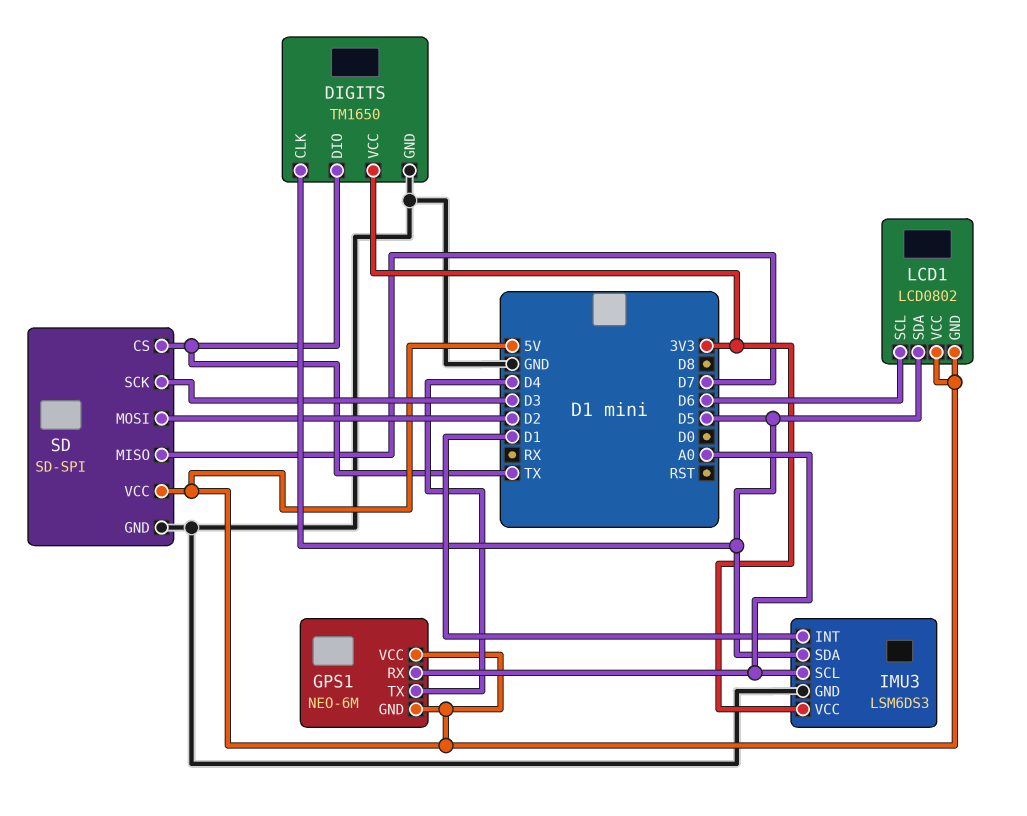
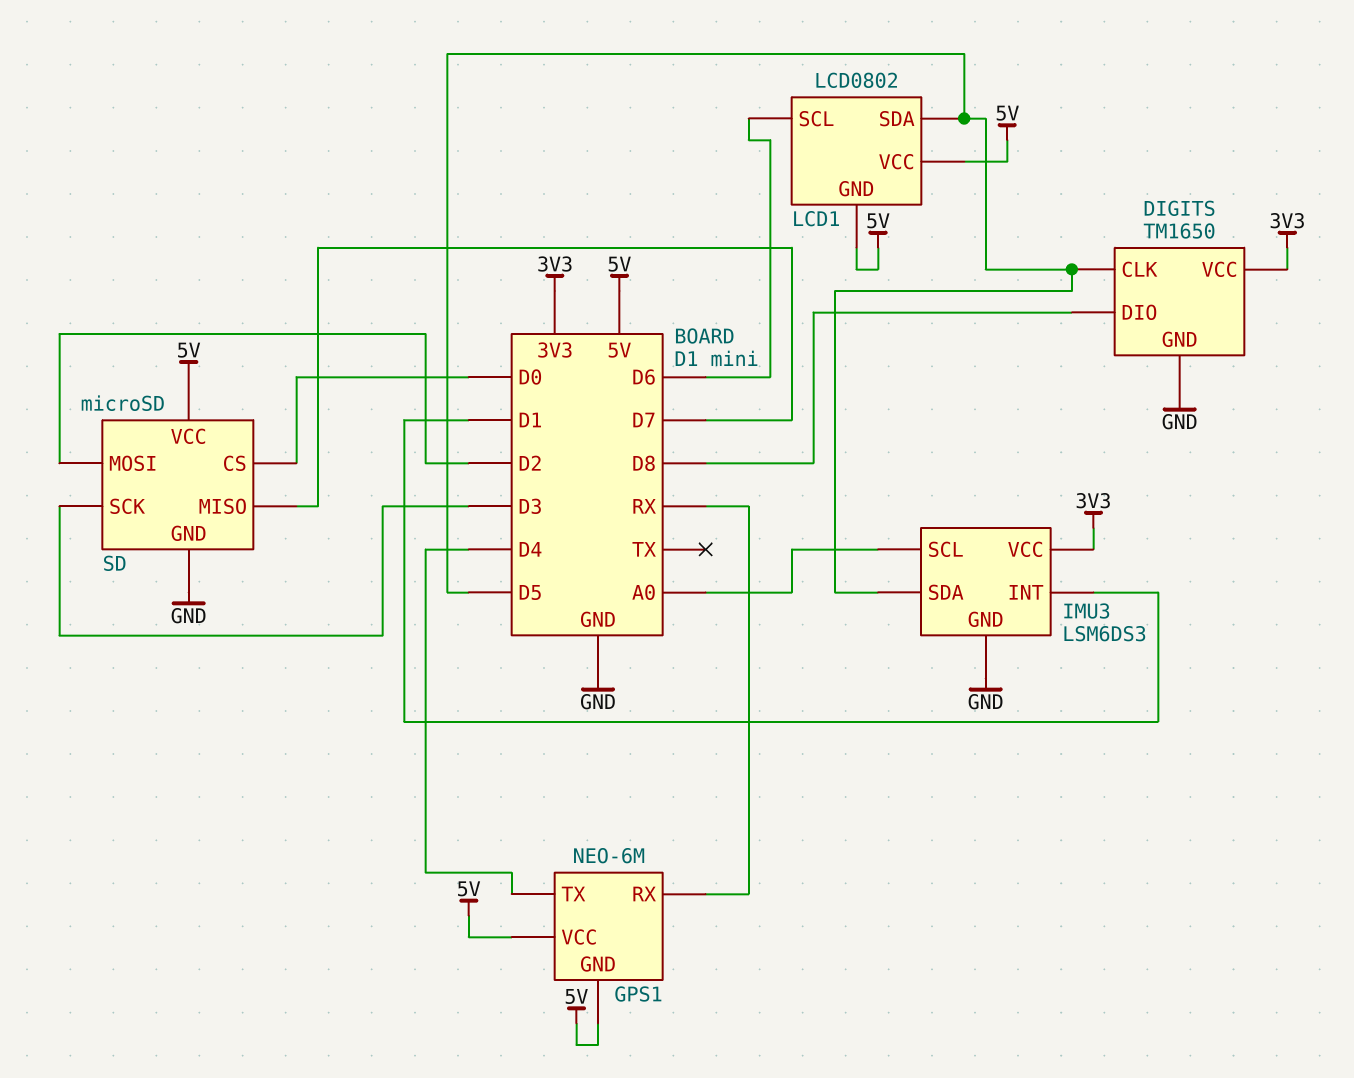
DIGITS pin DIO: TX -> D8
GPS1 pin RX: A0 -> RX
SD: SD-SPI -> microSD
SD pin CS: TX -> D0

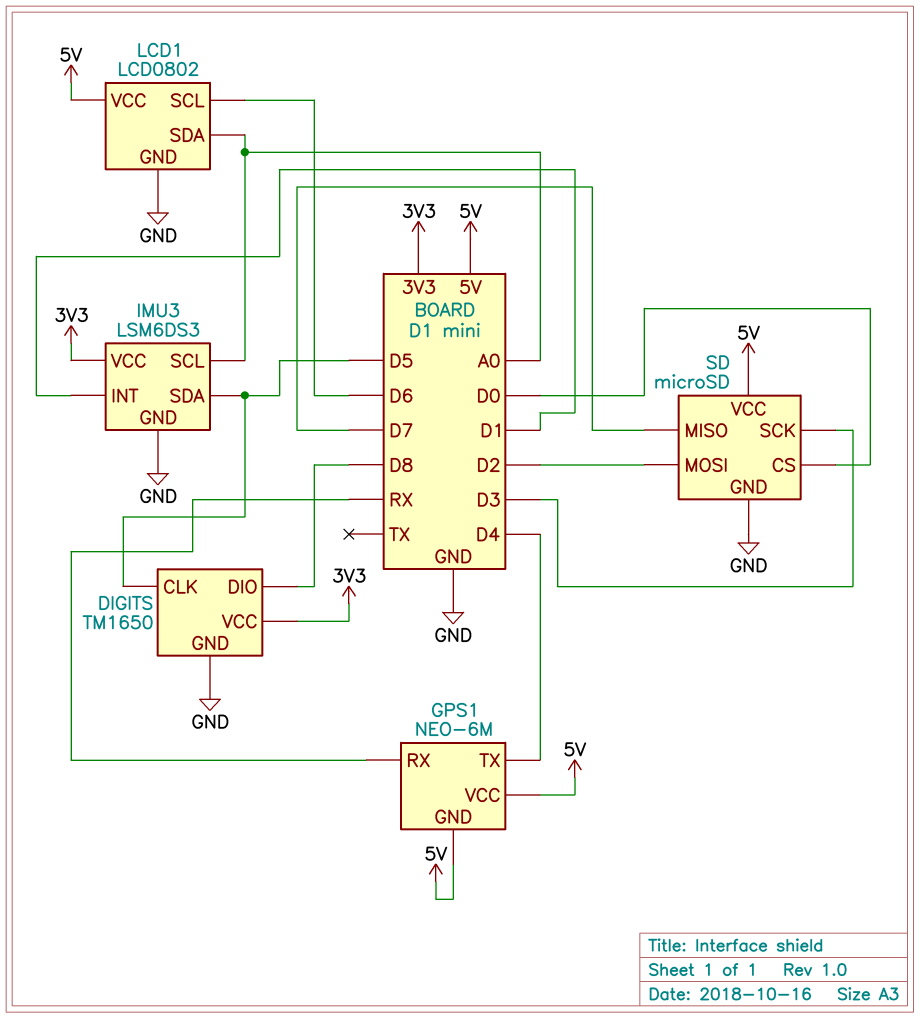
LCD1 pin GND: 5V -> GND
LCD1 pin SDA: D5 -> A0

